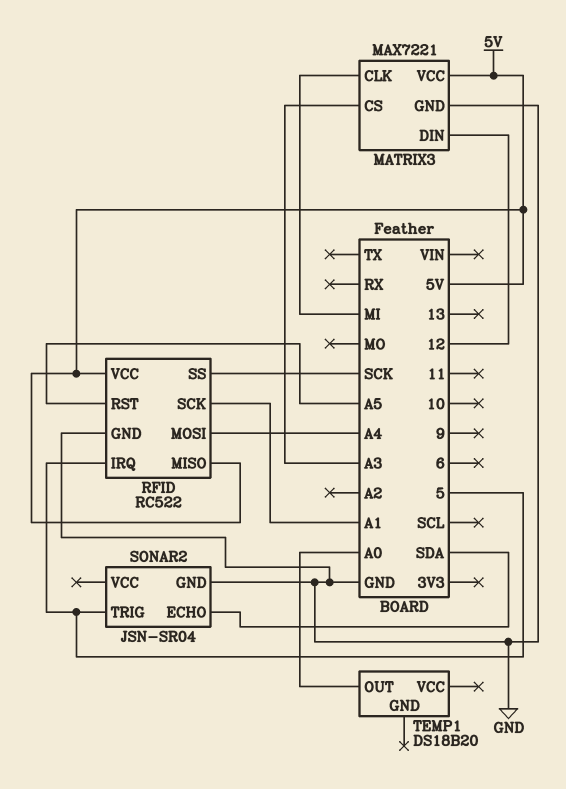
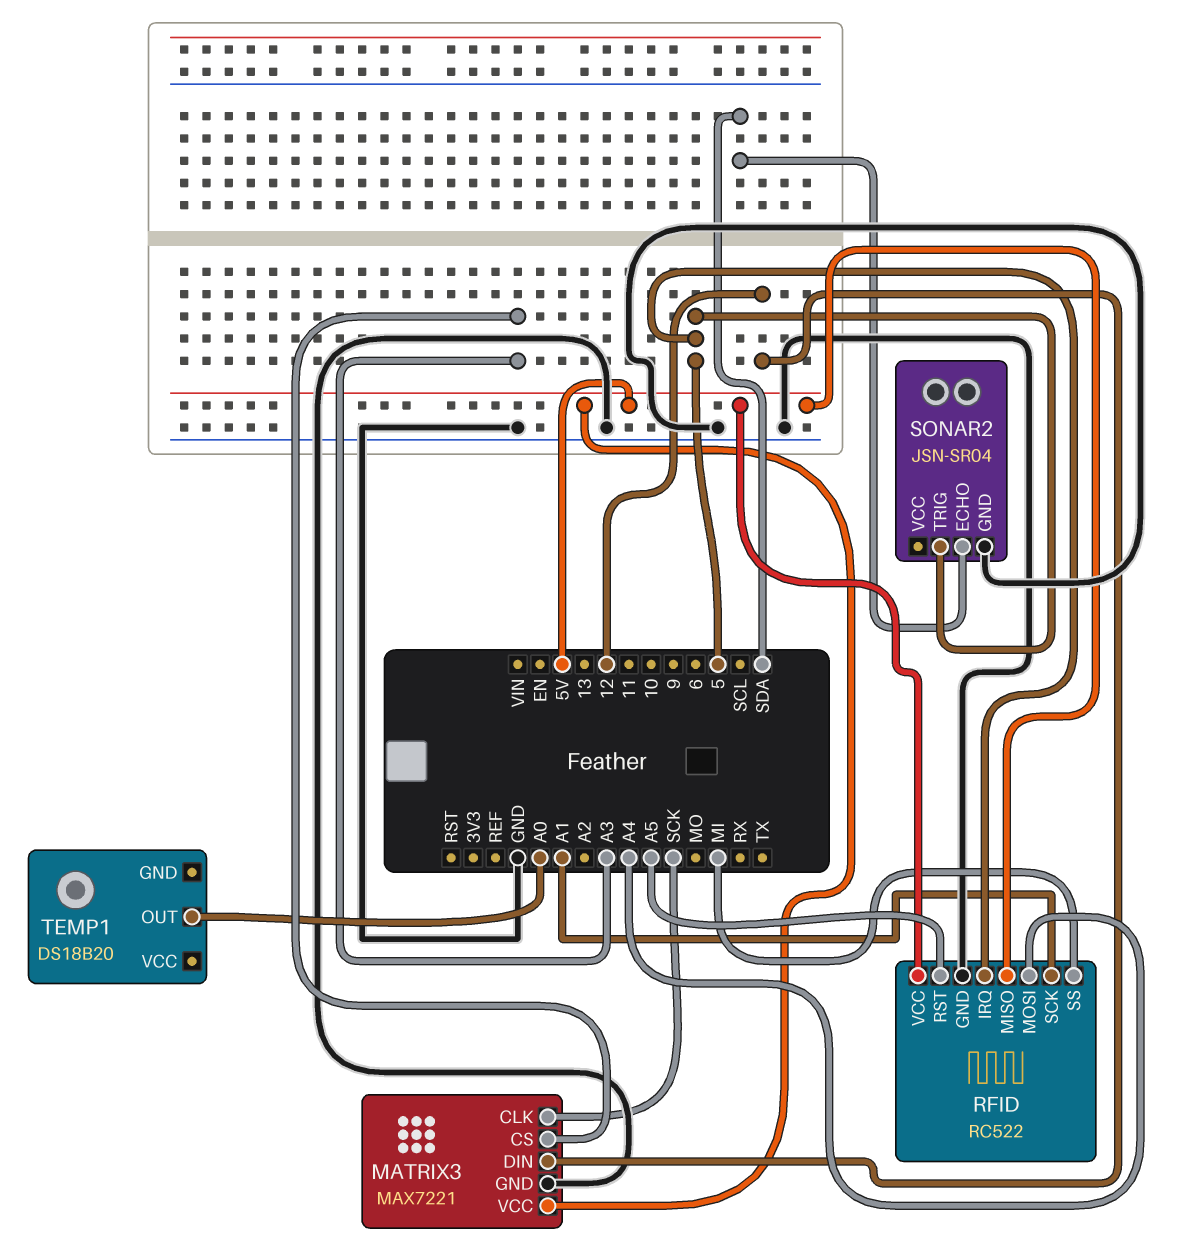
MATRIX3 pin CLK: MI -> SCK
RFID pin SS: SCK -> MI

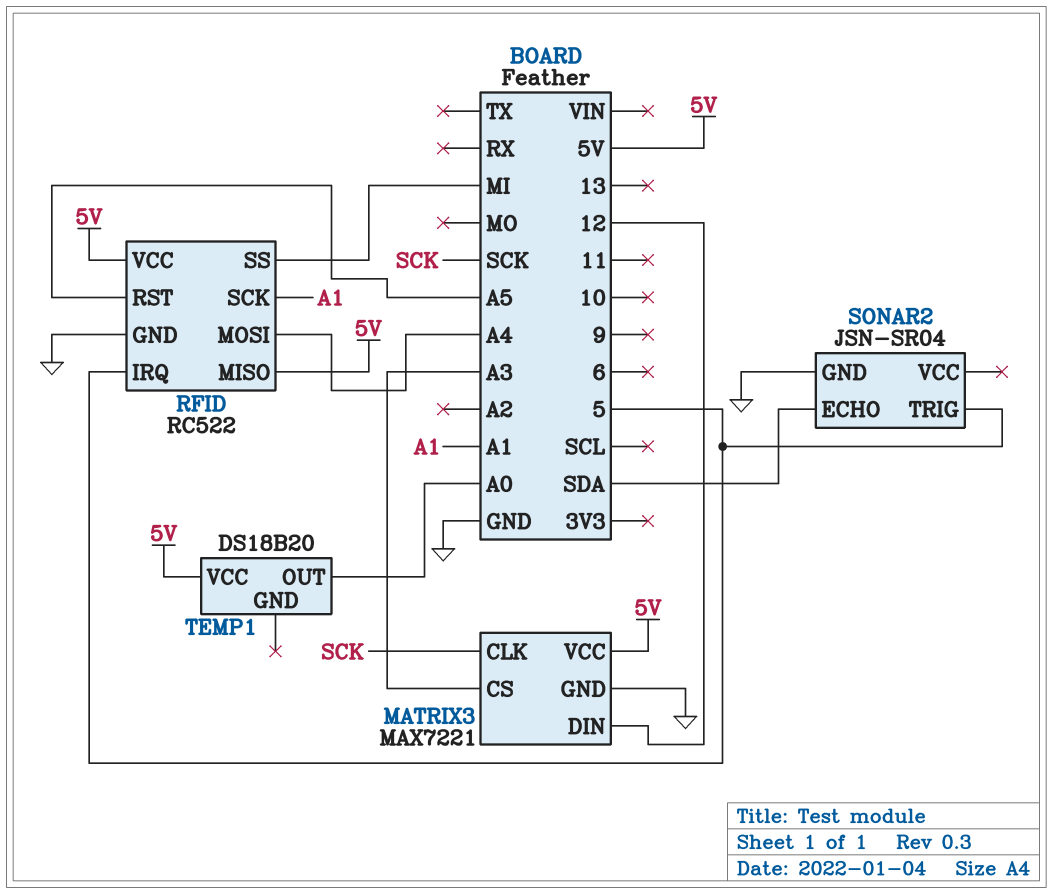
TEMP1 pin VCC: none -> 5V

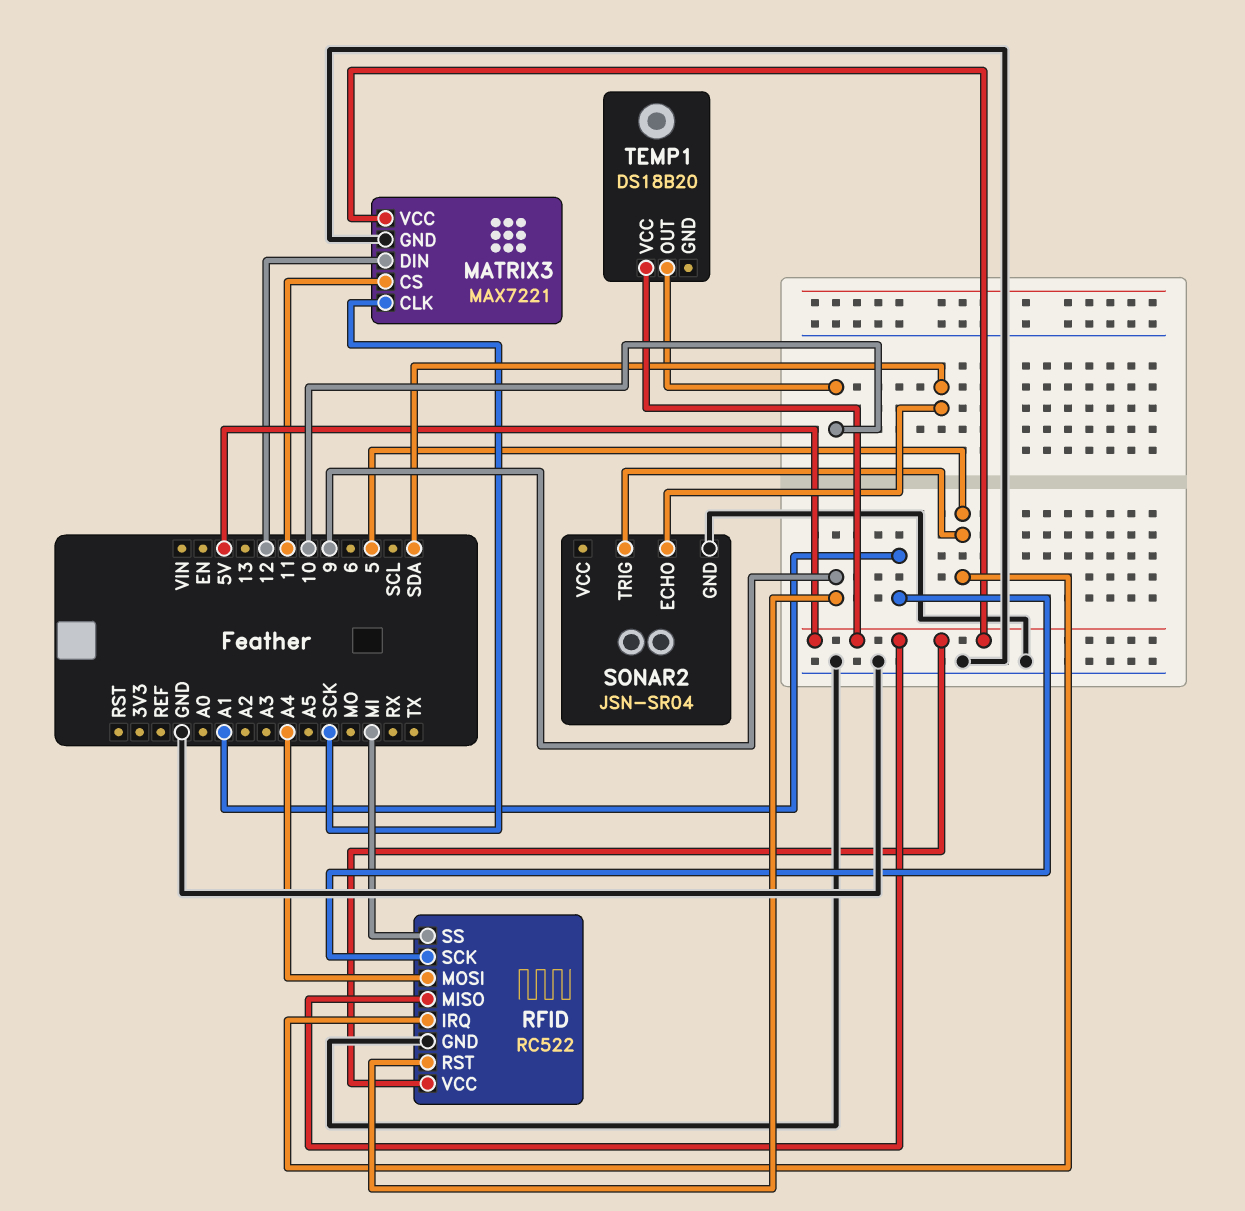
MATRIX3 pin CS: A3 -> 11
RFID pin RST: A5 -> 9
TEMP1 pin OUT: A0 -> 10

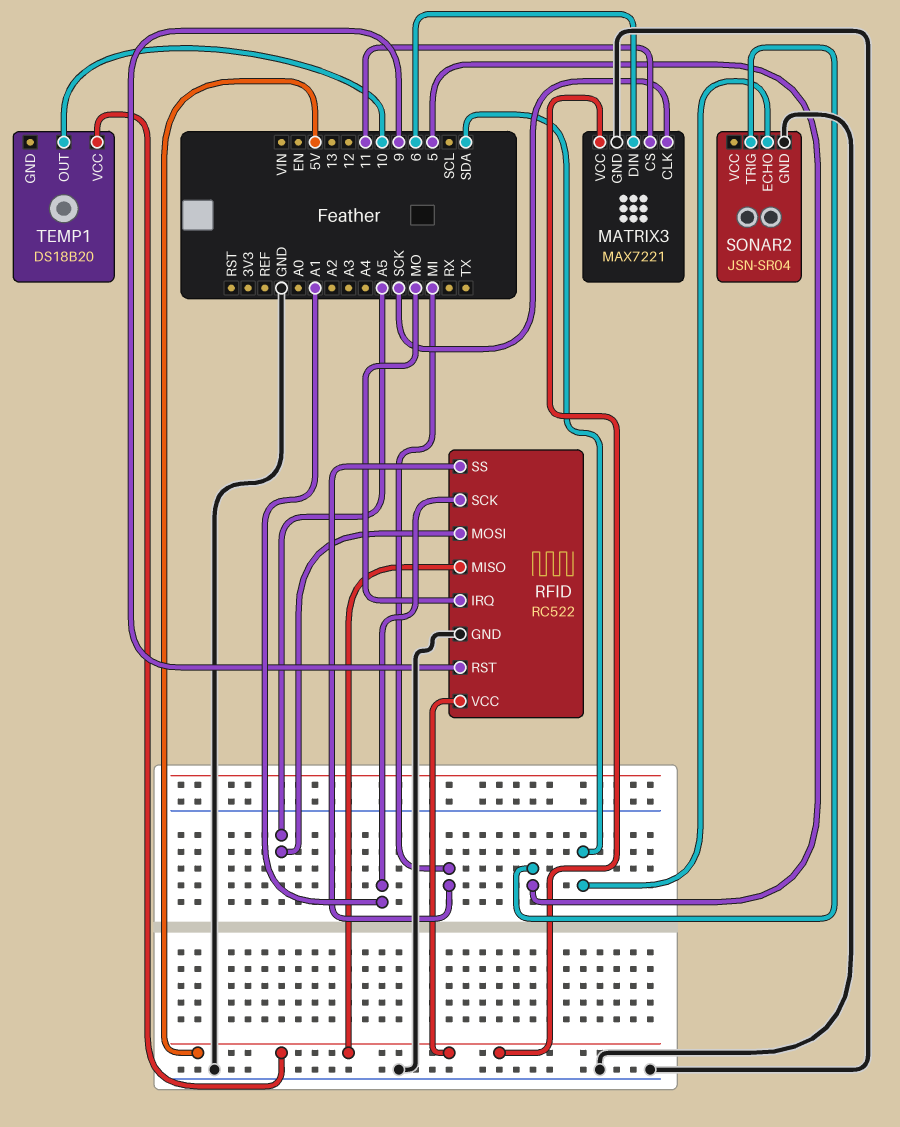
MATRIX3 pin DIN: 12 -> 6
RFID pin IRQ: 5 -> MO
RFID pin MOSI: A4 -> A5

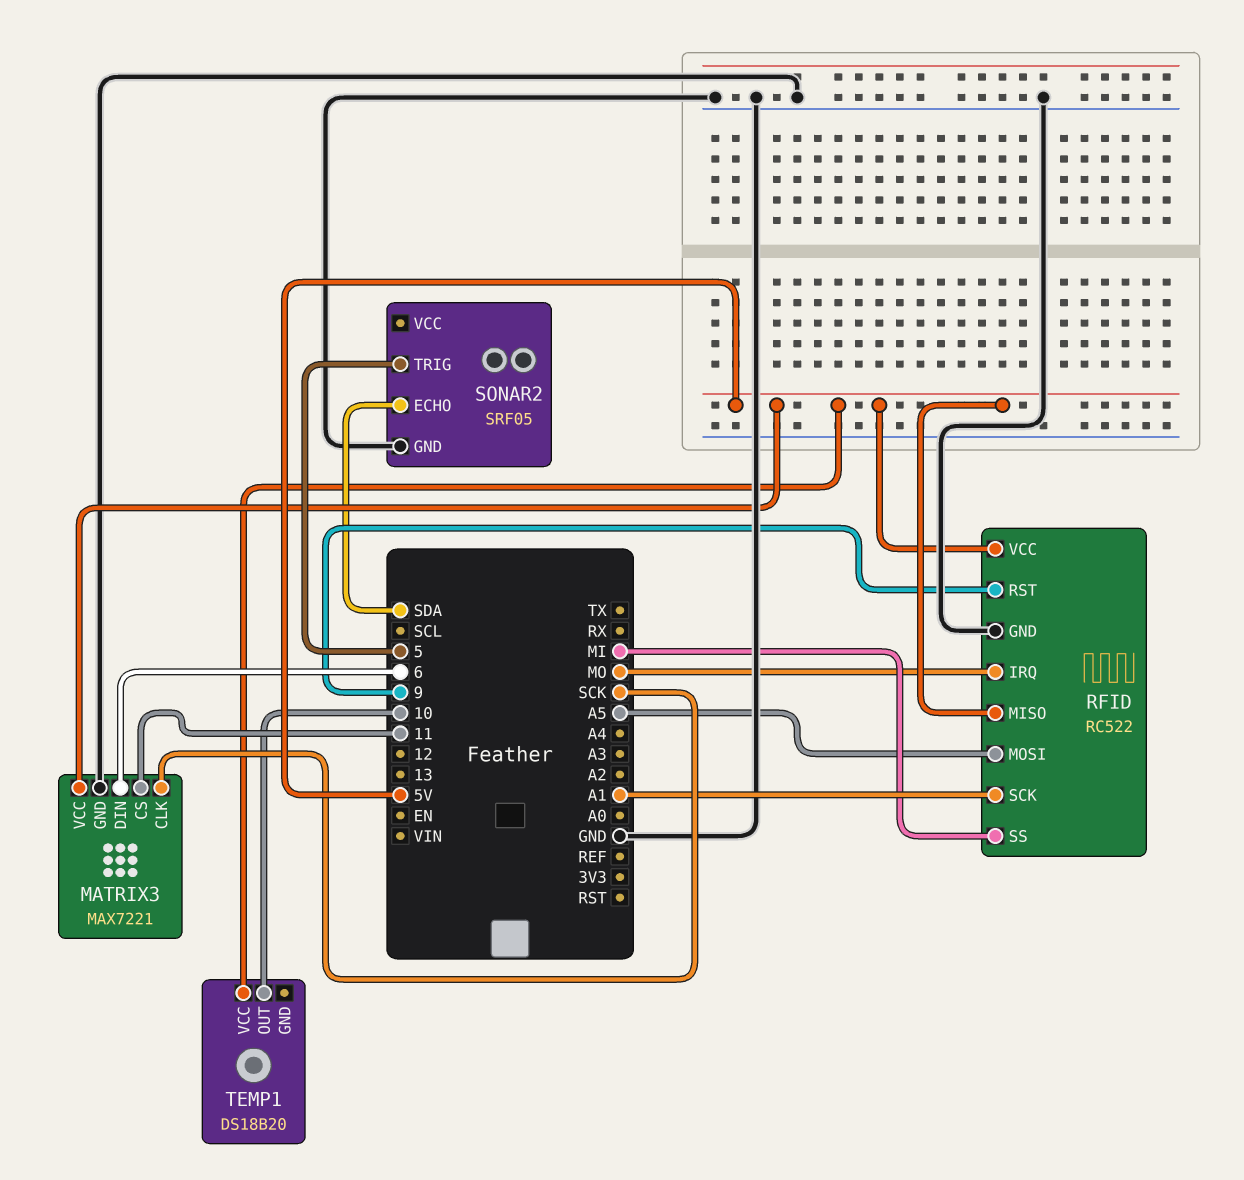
SONAR2: JSN-SR04 -> SRF05

